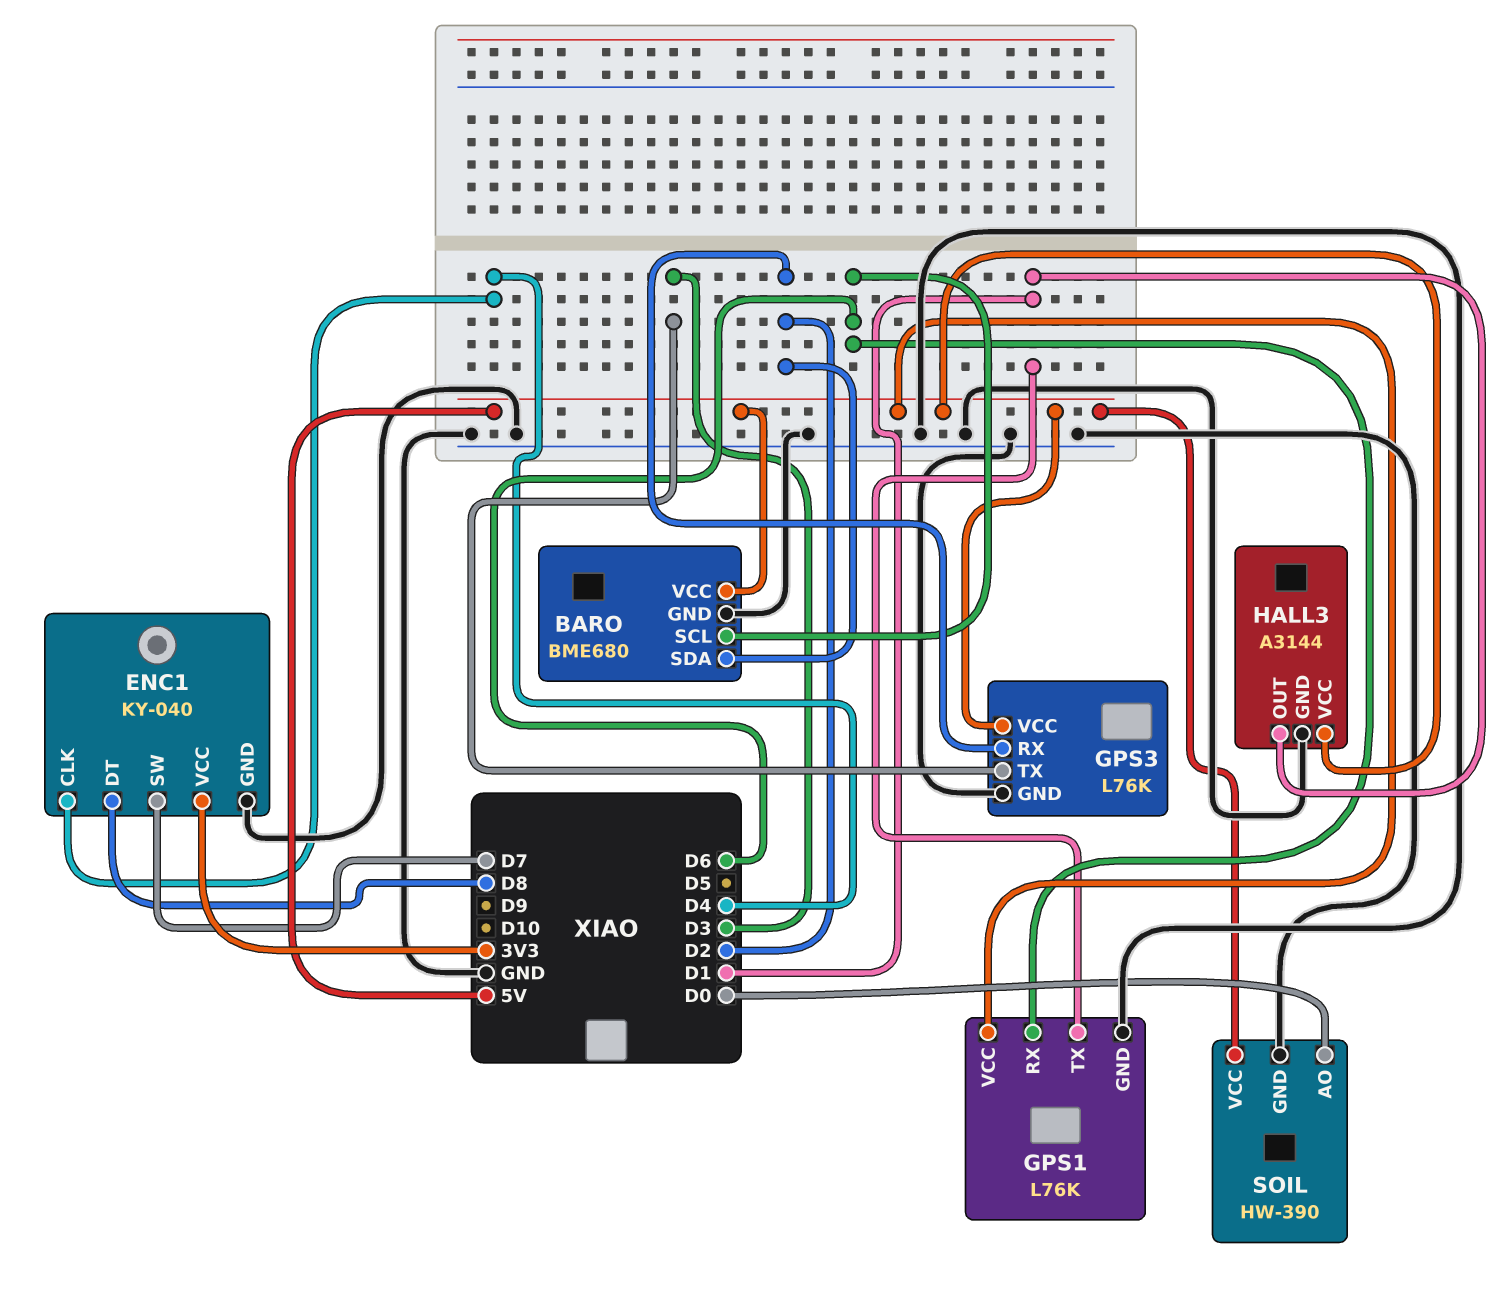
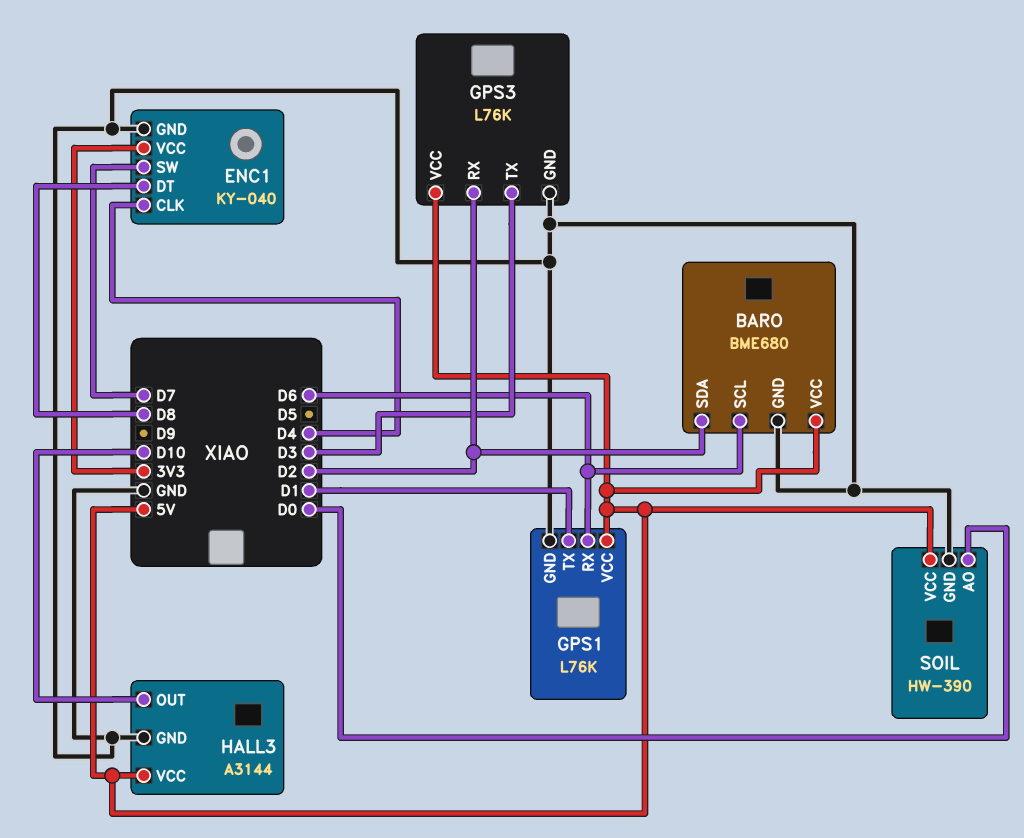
HALL3 pin OUT: D1 -> D10

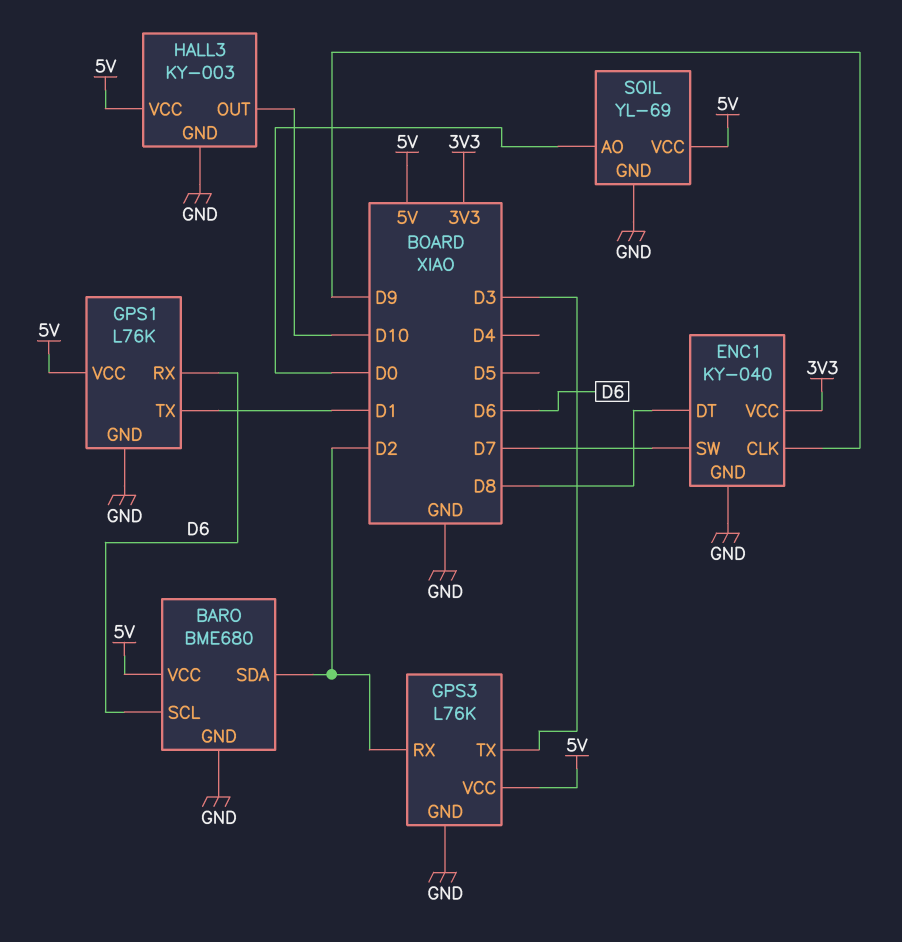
ENC1 pin CLK: D4 -> D9
HALL3: A3144 -> KY-003
SOIL: HW-390 -> YL-69

